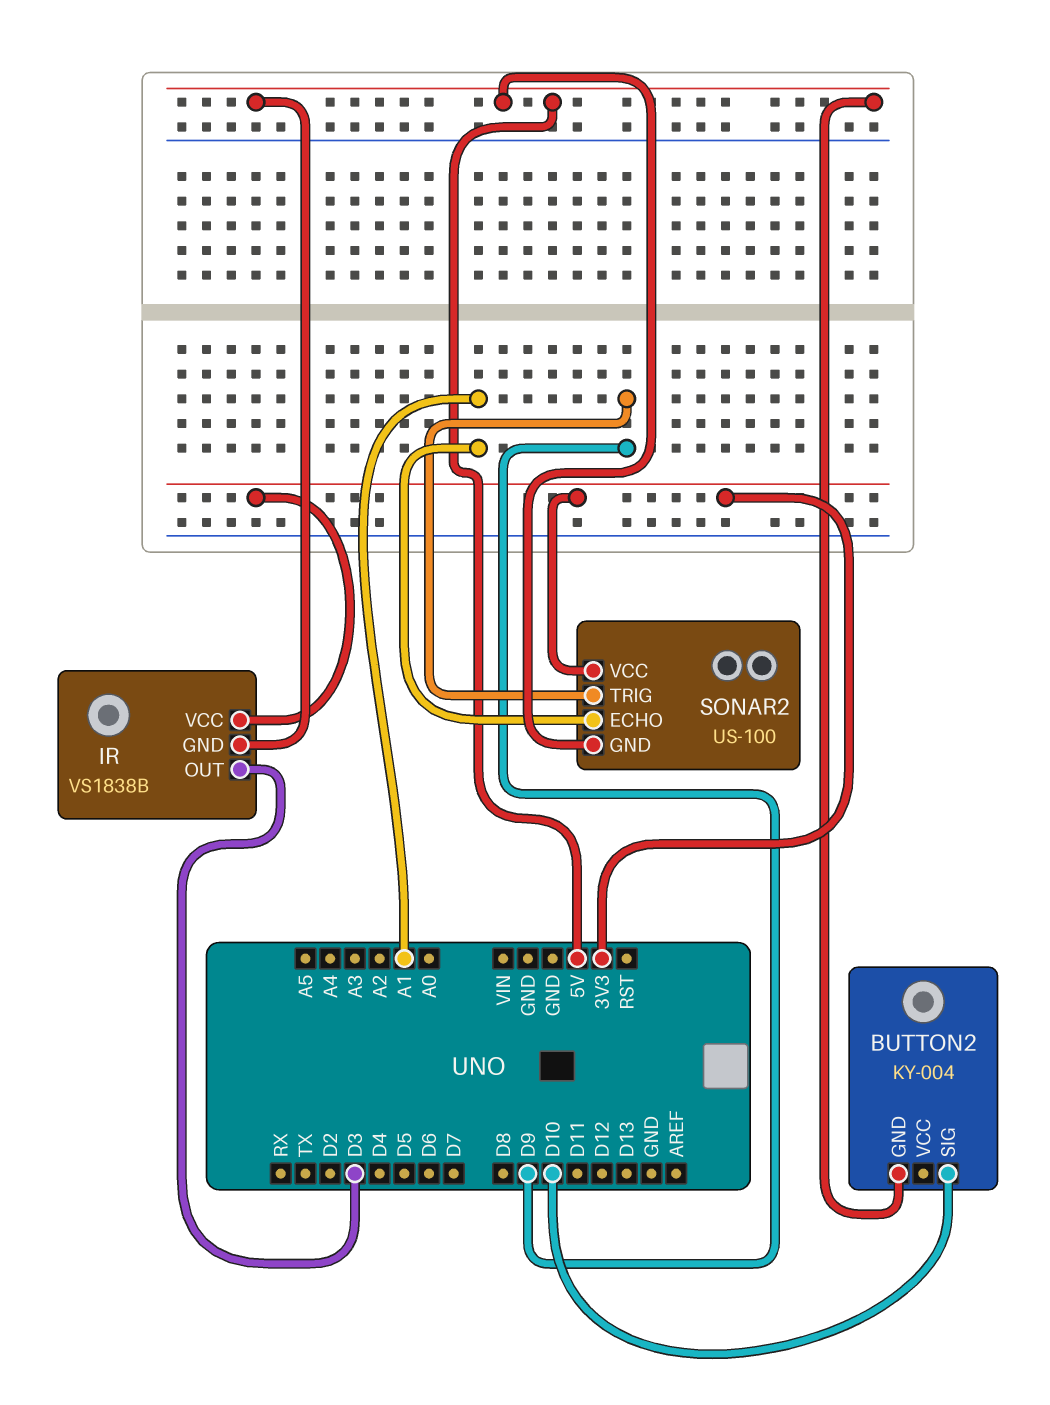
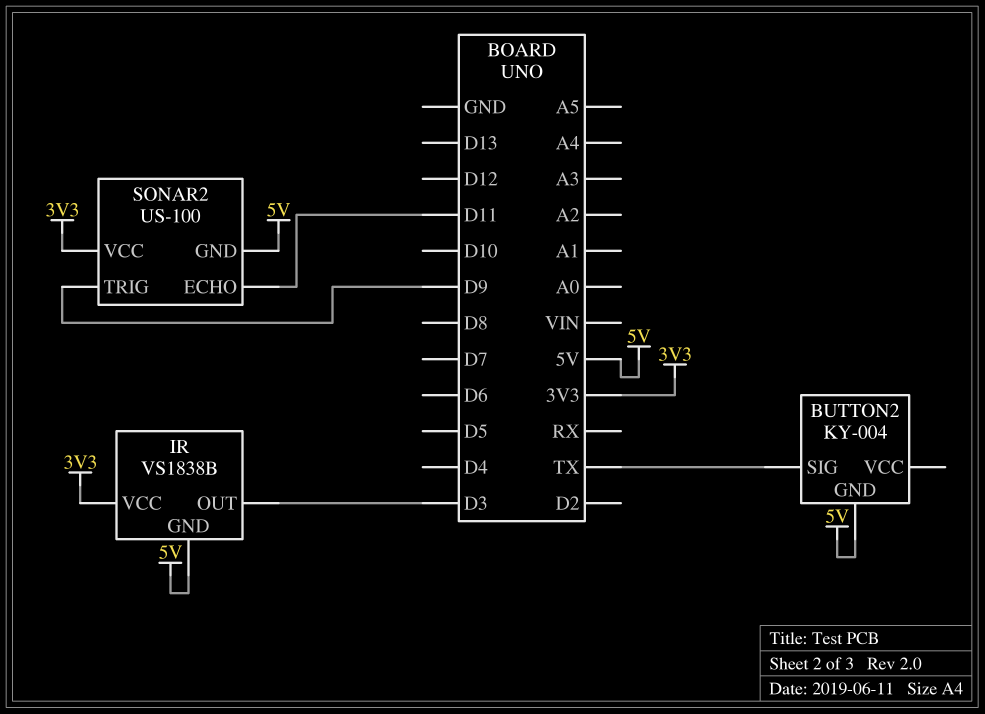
BUTTON2 pin SIG: D10 -> TX
SONAR2 pin ECHO: A1 -> D11

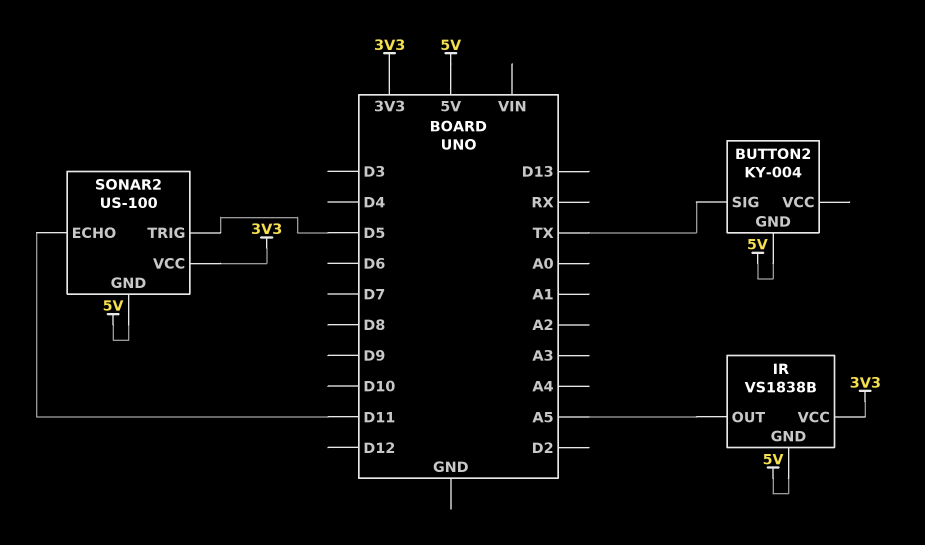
IR pin OUT: D3 -> A5
SONAR2 pin TRIG: D9 -> D5

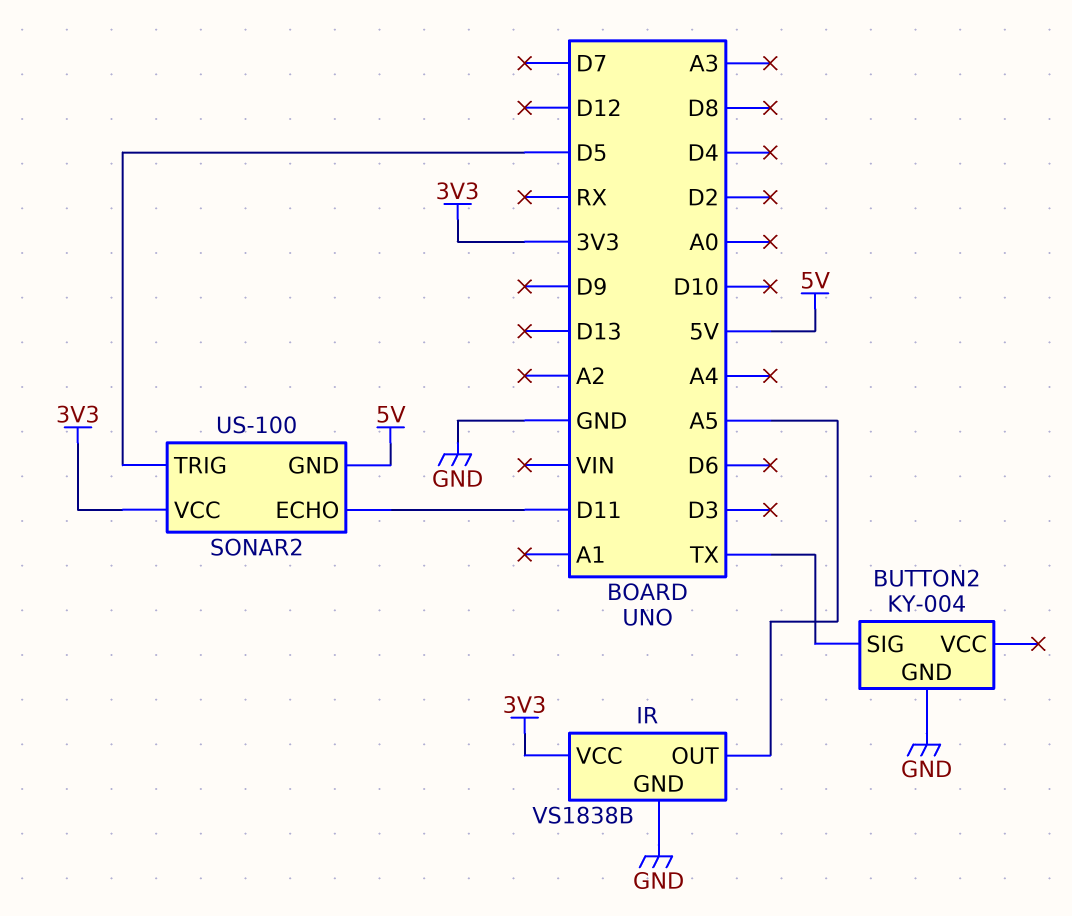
BUTTON2 pin GND: 5V -> GND
IR pin GND: 5V -> GND

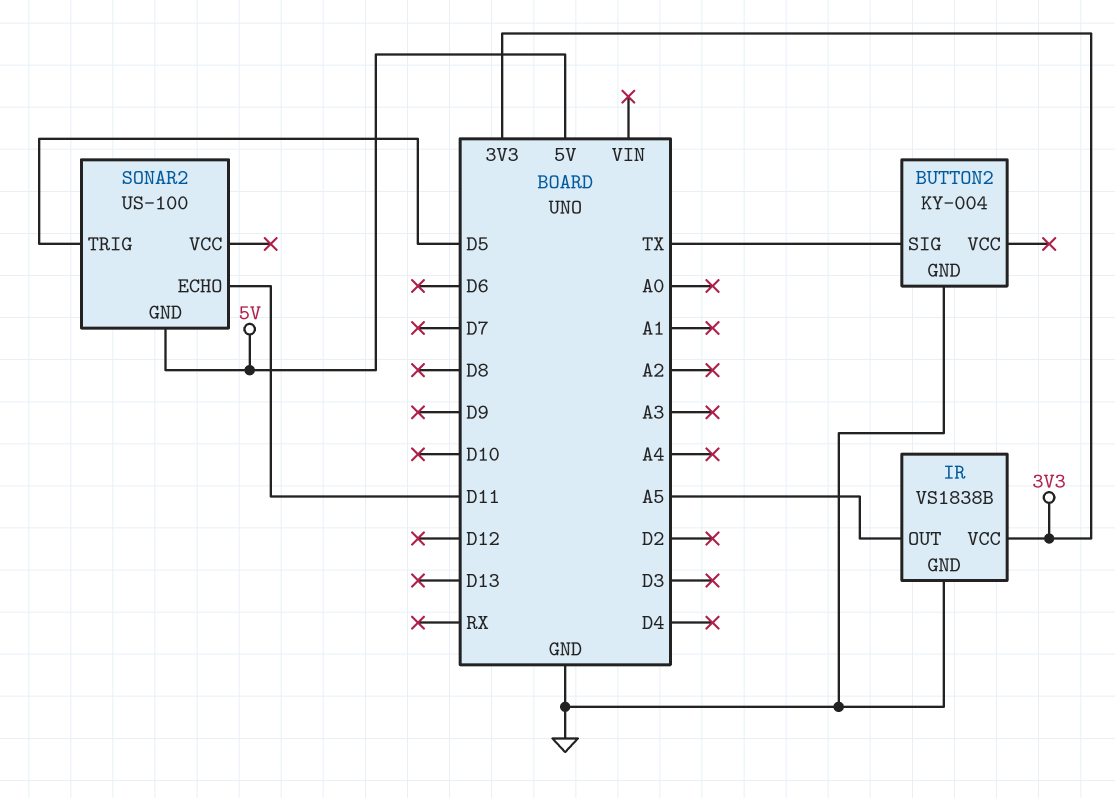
SONAR2 pin VCC: 3V3 -> none

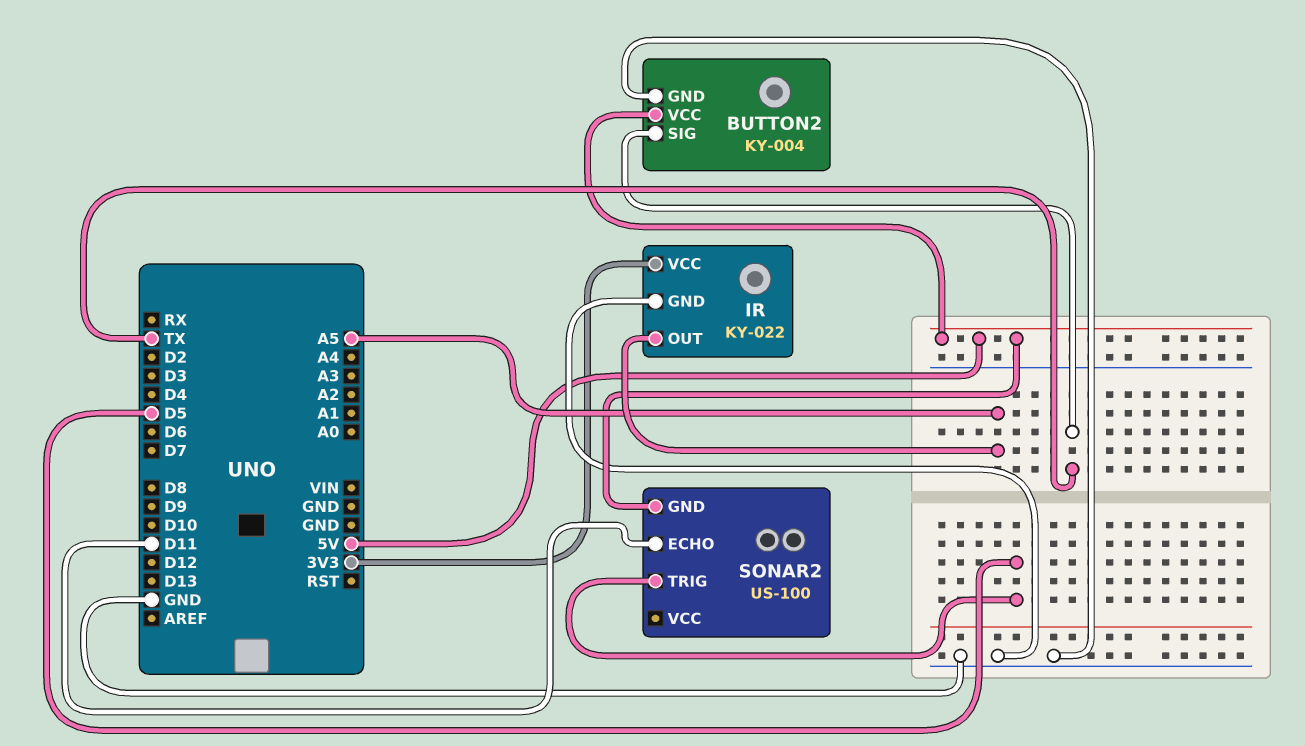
BUTTON2 pin VCC: none -> 5V
IR: VS1838B -> KY-022

